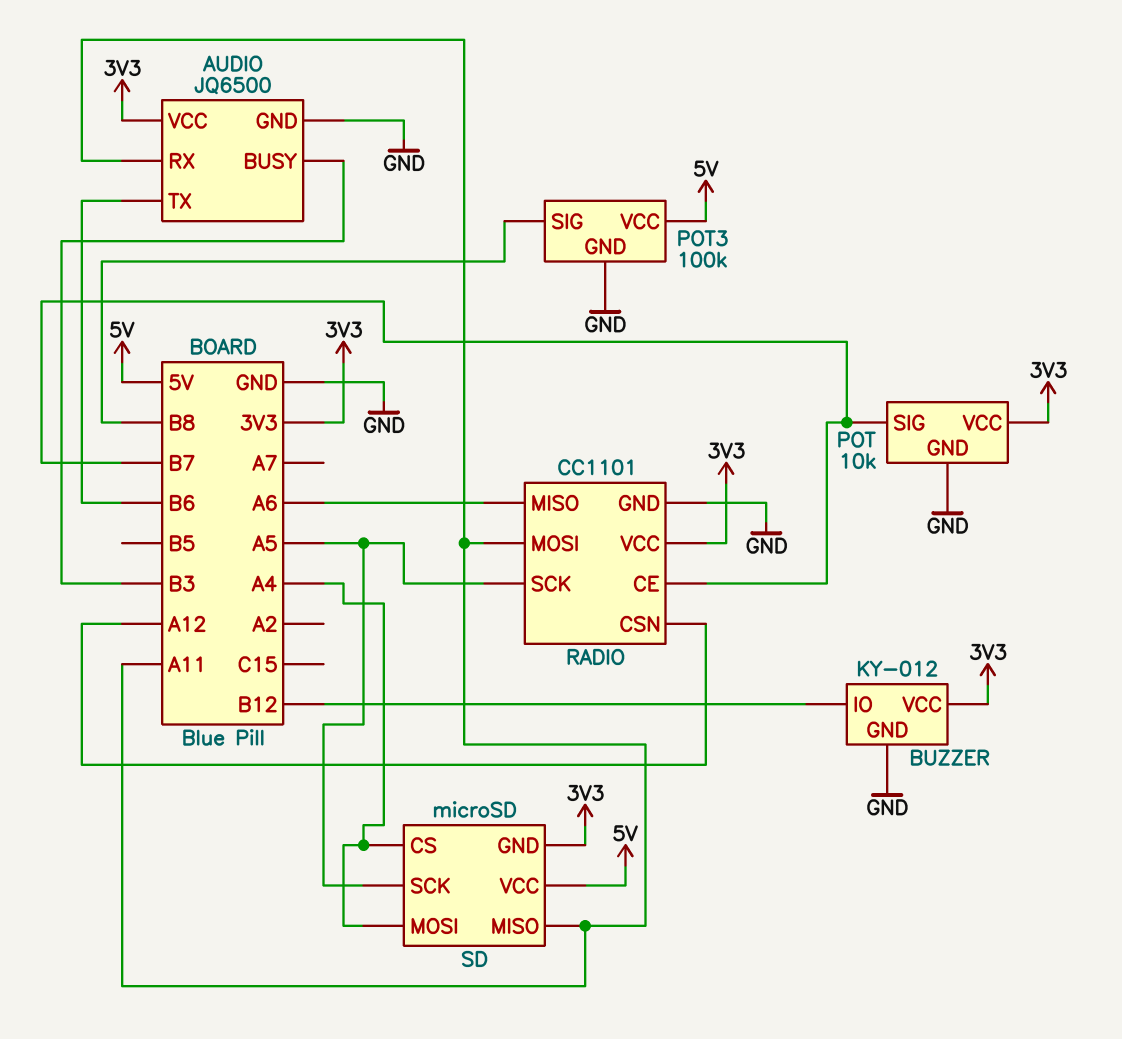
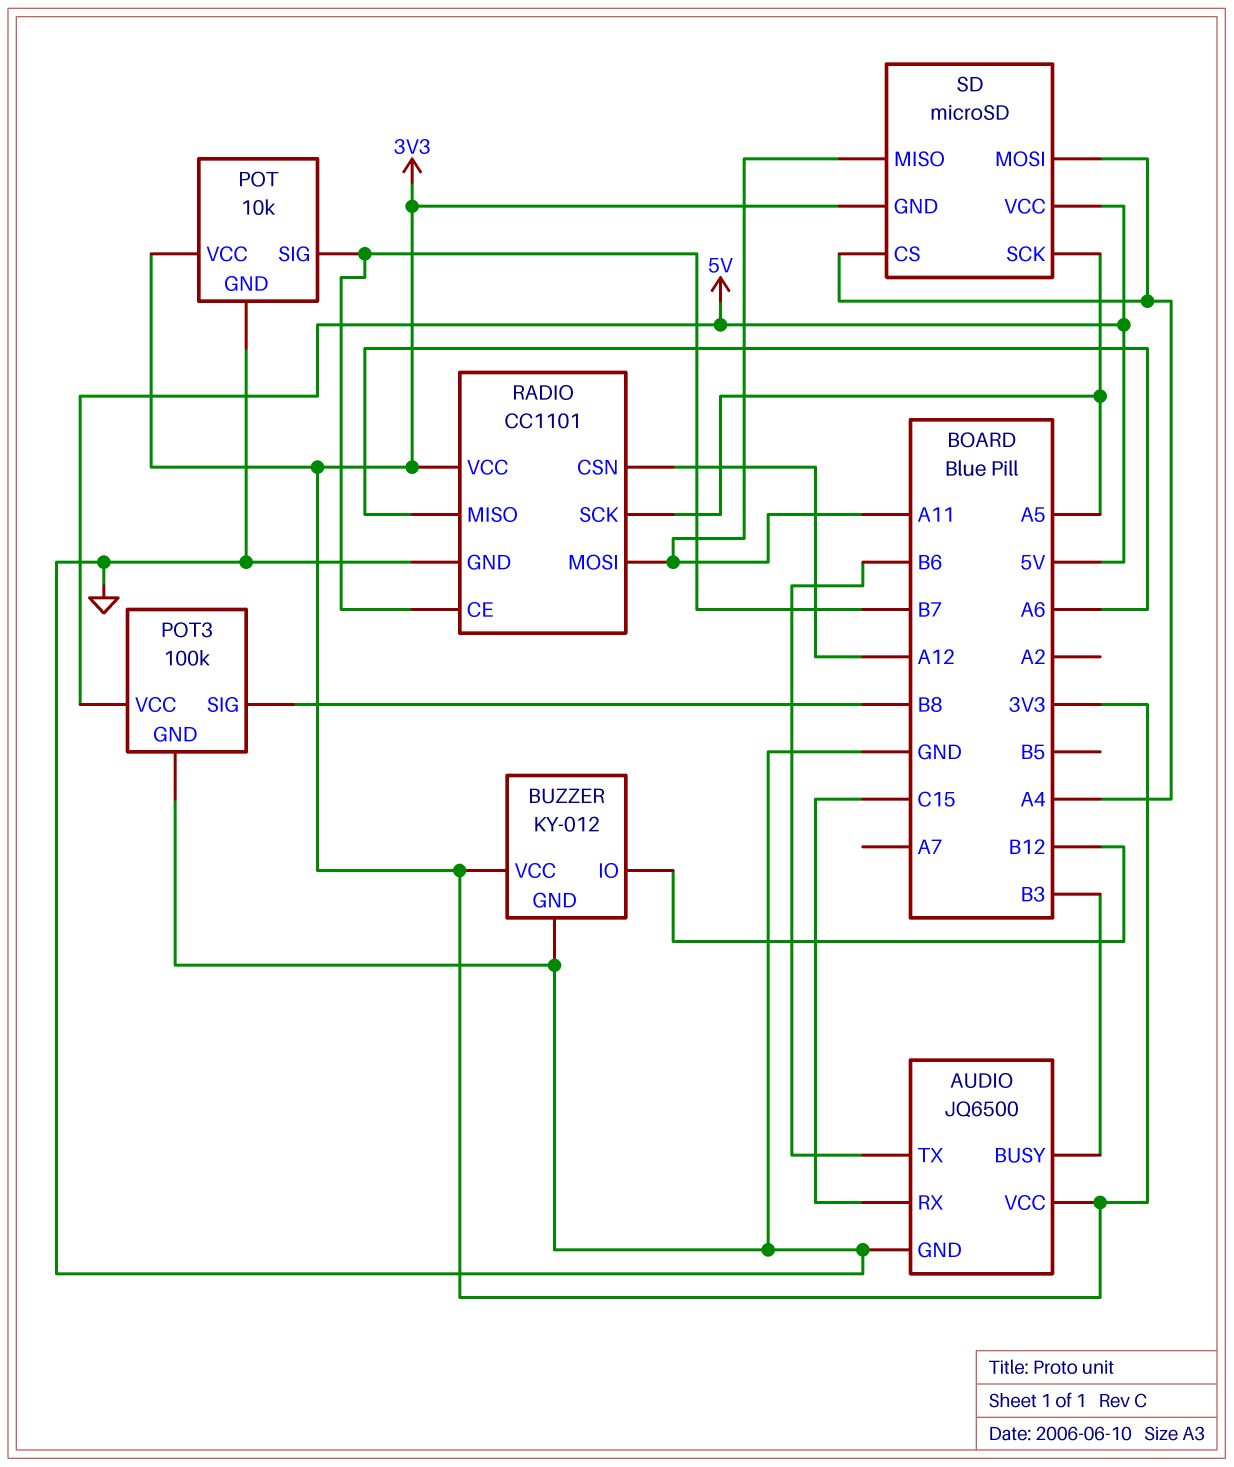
AUDIO pin RX: A11 -> C15

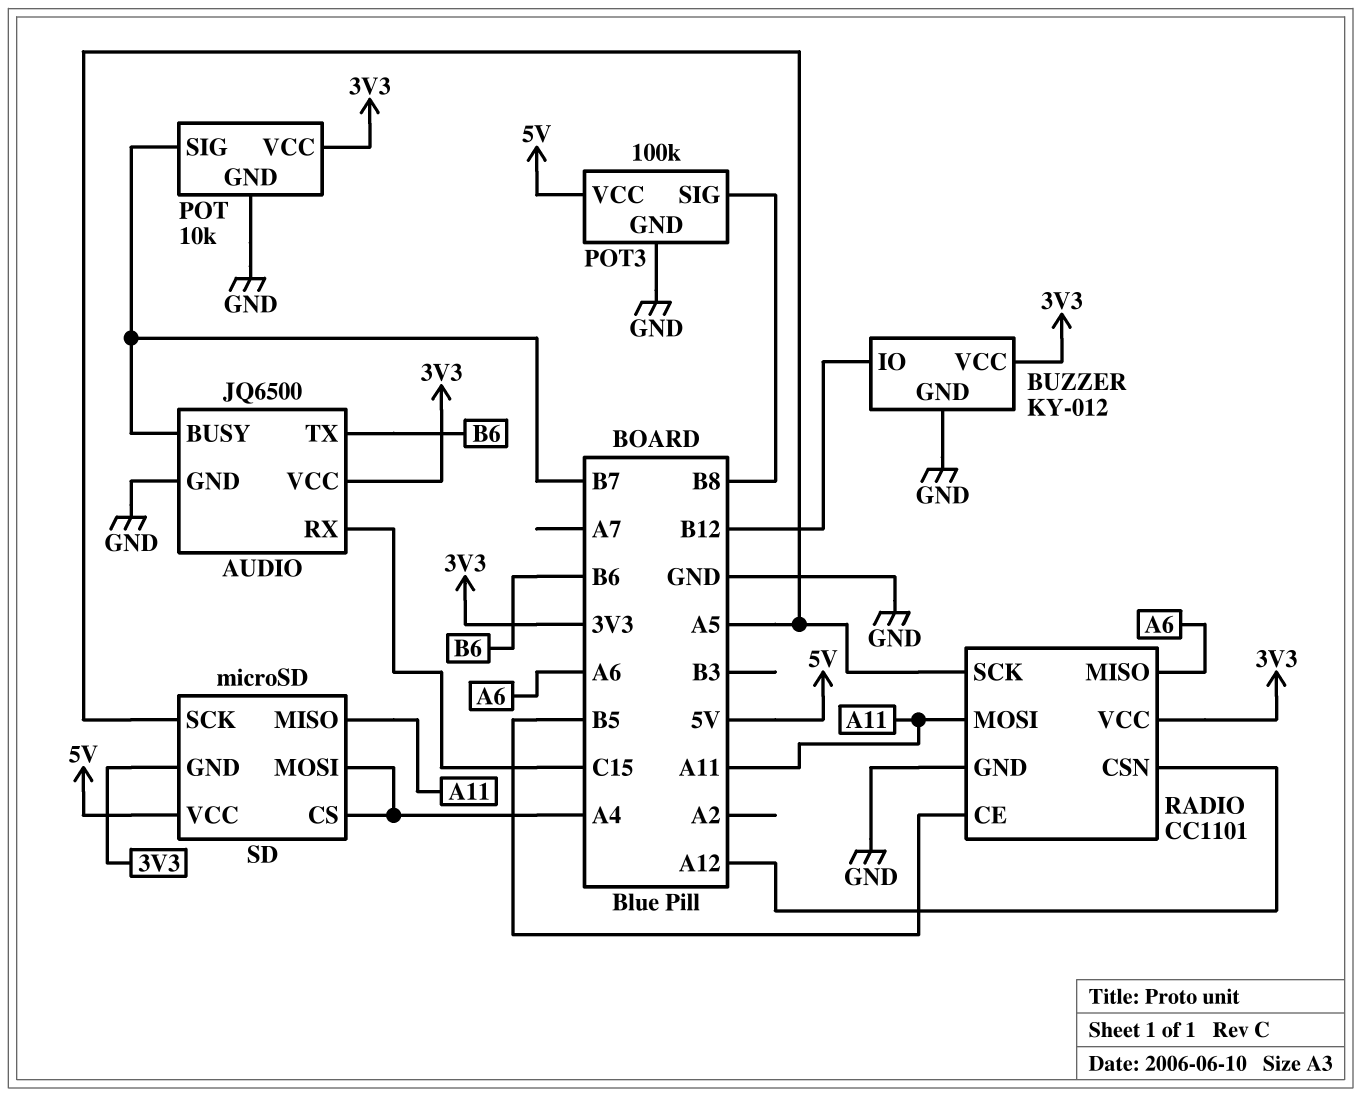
AUDIO pin BUSY: B3 -> B7
RADIO pin CE: B7 -> B5

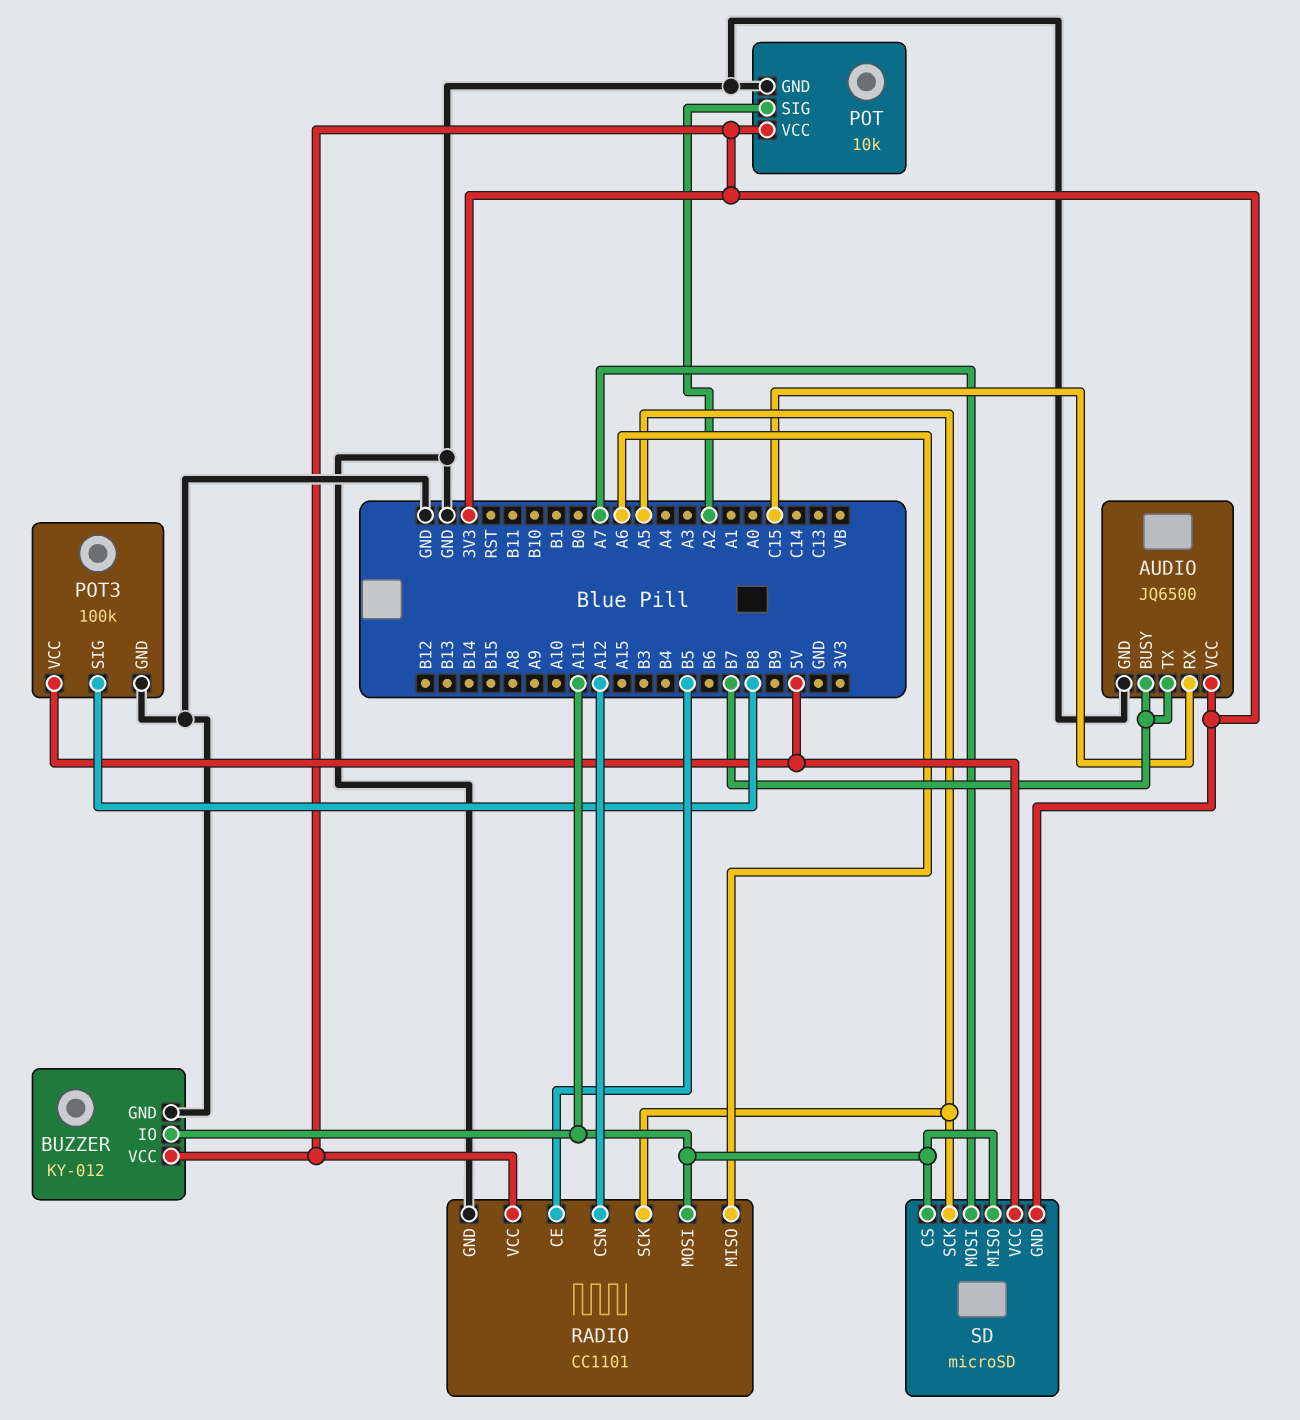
AUDIO pin TX: B6 -> B7
BUZZER pin IO: B12 -> A11
POT pin SIG: B7 -> A2
SD pin CS: A4 -> A11
SD pin MOSI: A4 -> A7

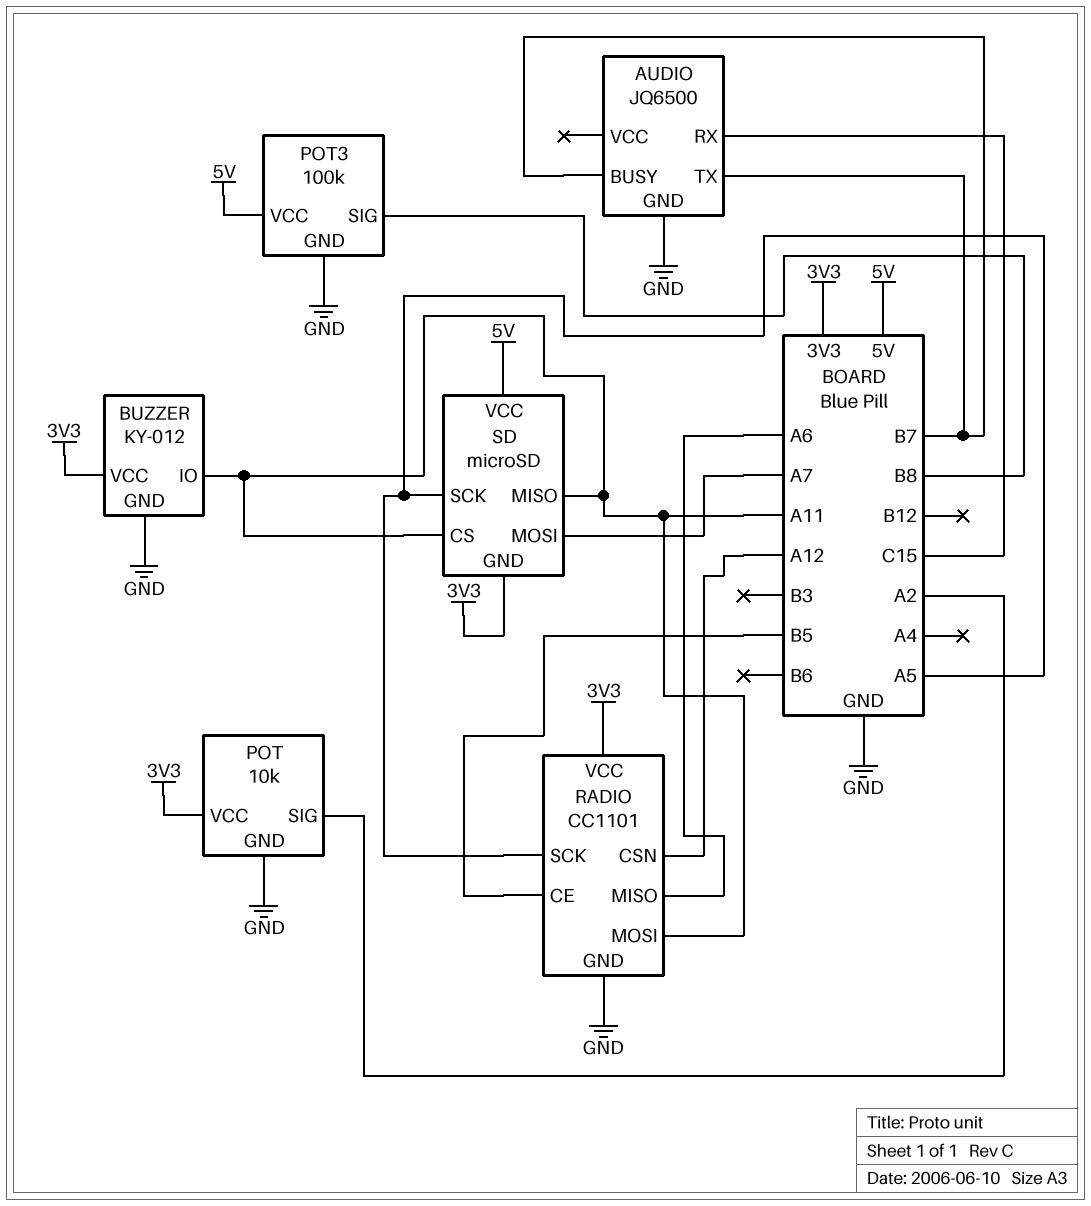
AUDIO pin VCC: 3V3 -> none

